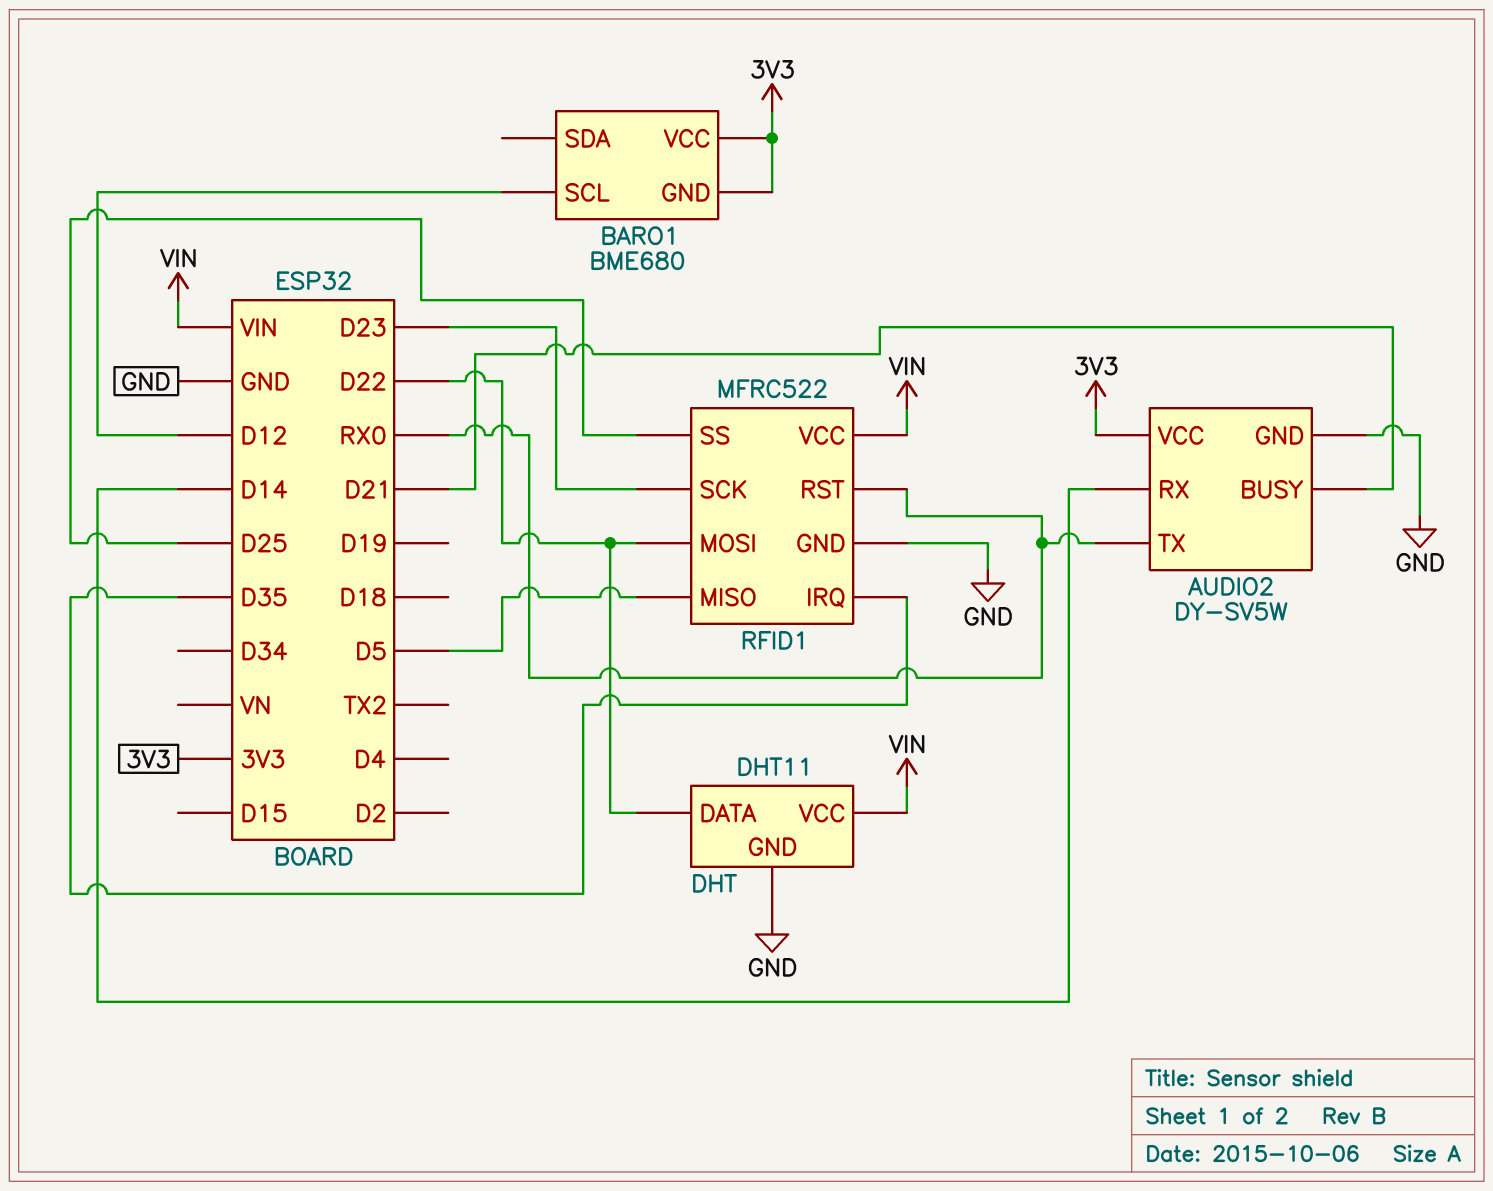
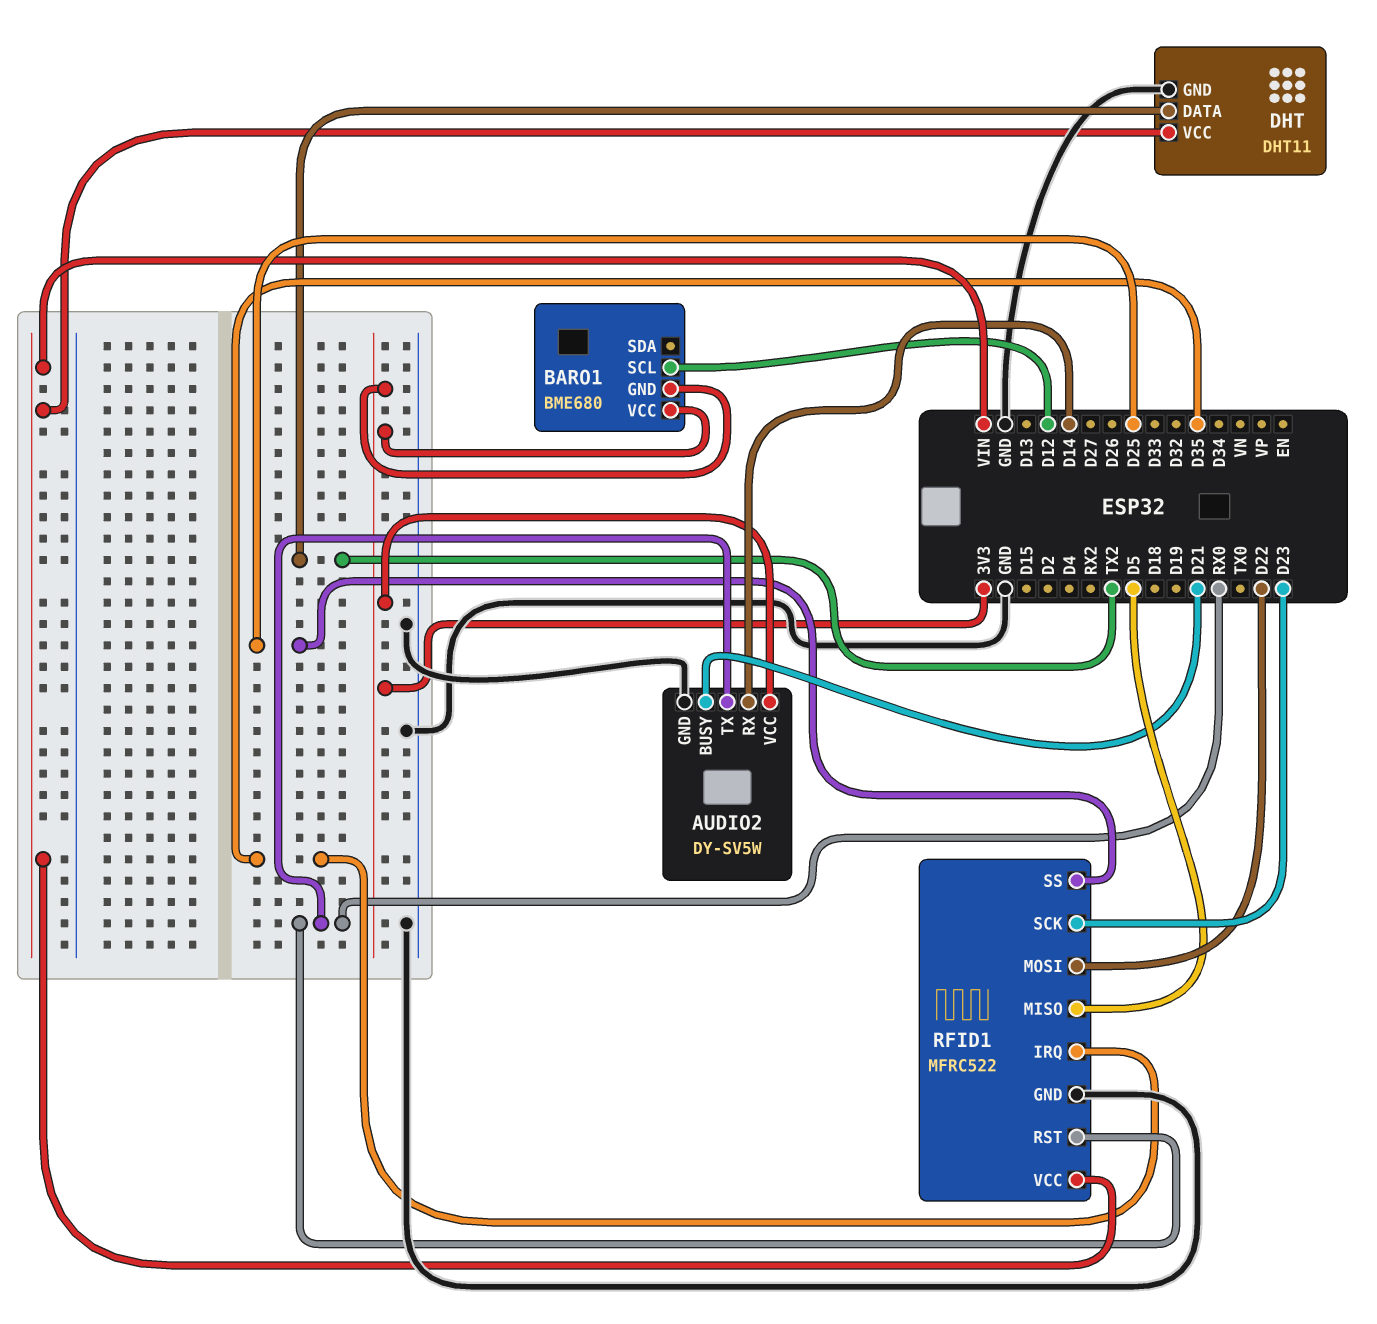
DHT pin DATA: D22 -> TX2

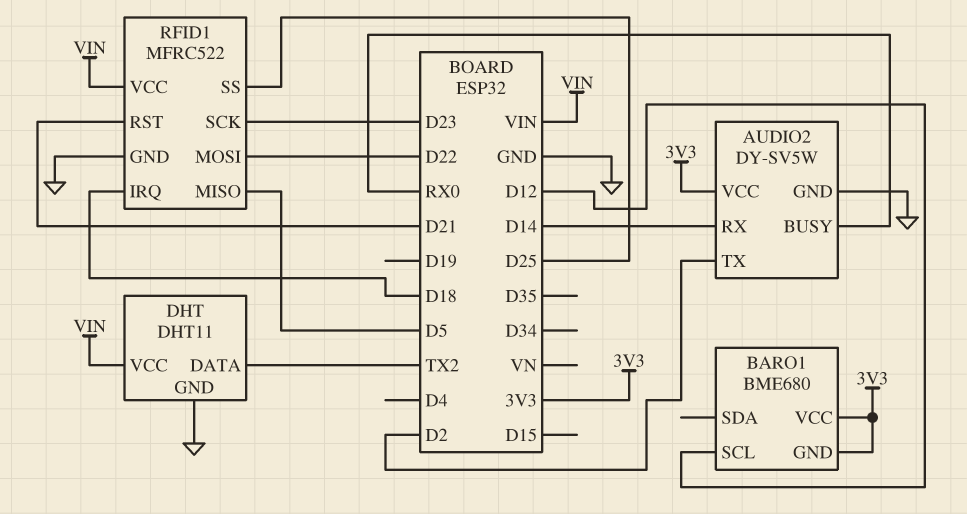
AUDIO2 pin BUSY: D21 -> RX0
AUDIO2 pin TX: RX0 -> D2
RFID1 pin IRQ: D35 -> D18
RFID1 pin RST: RX0 -> D21

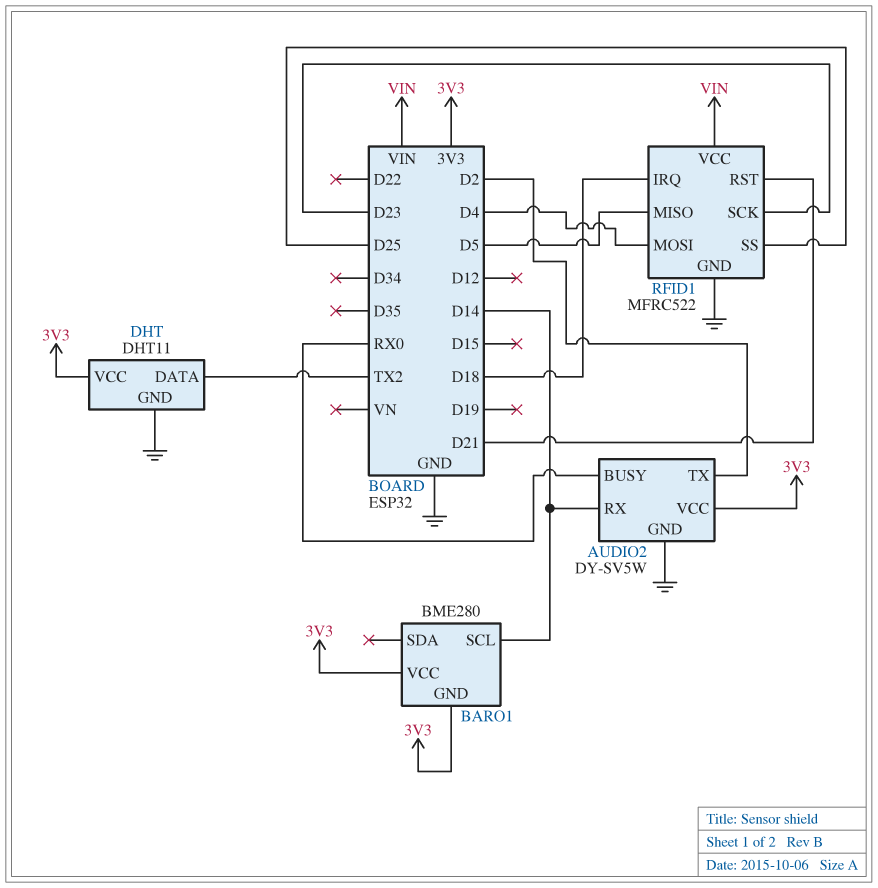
BARO1: BME680 -> BME280
BARO1 pin SCL: D12 -> D14
DHT pin VCC: VIN -> 3V3
RFID1 pin MOSI: D22 -> D4

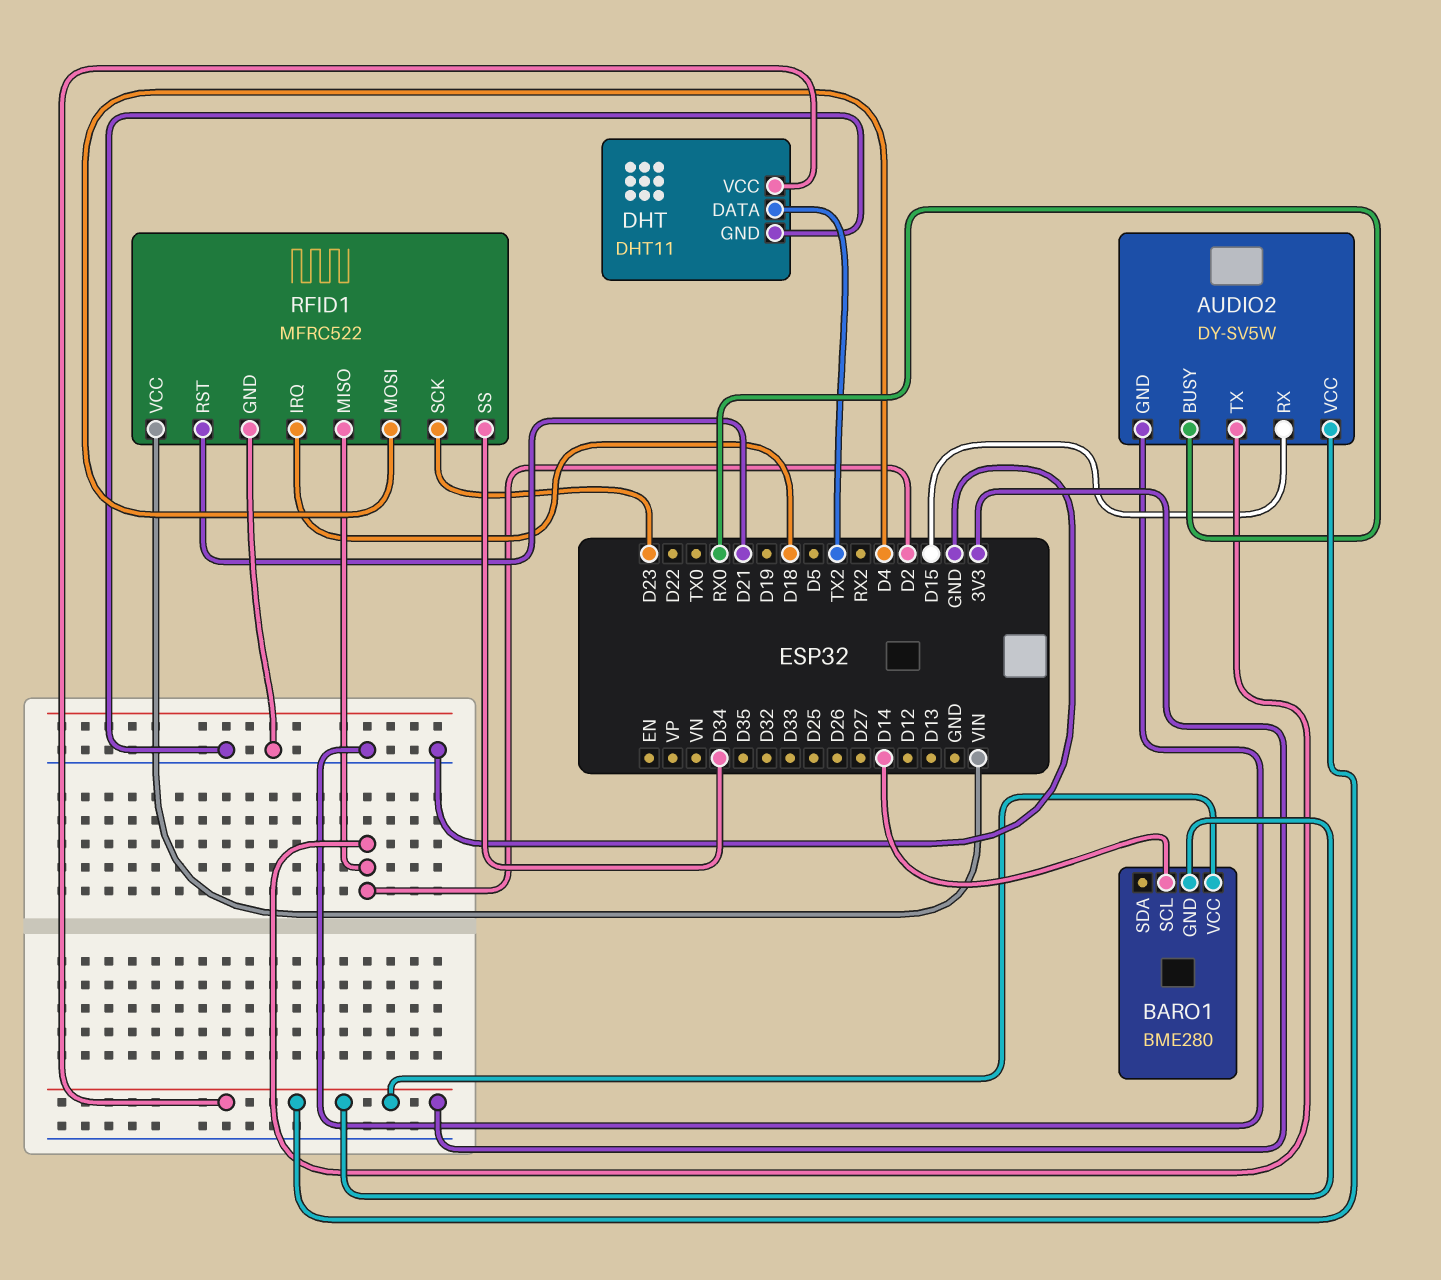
AUDIO2 pin RX: D14 -> D15
RFID1 pin MISO: D5 -> D2
RFID1 pin SS: D25 -> D34

